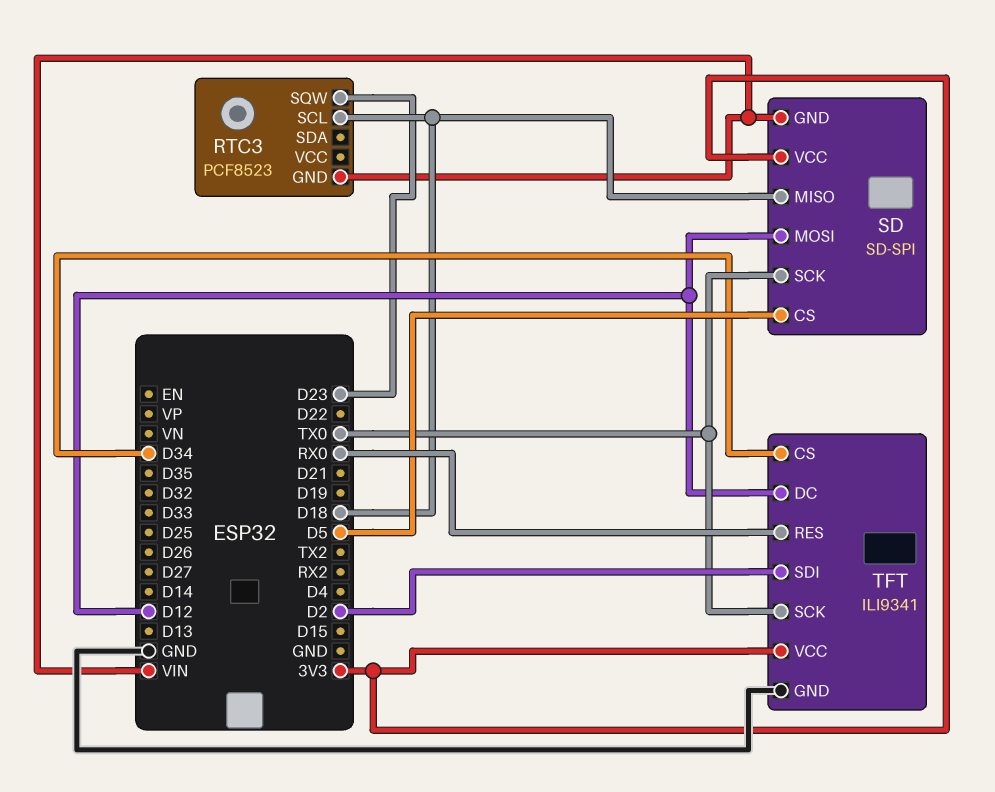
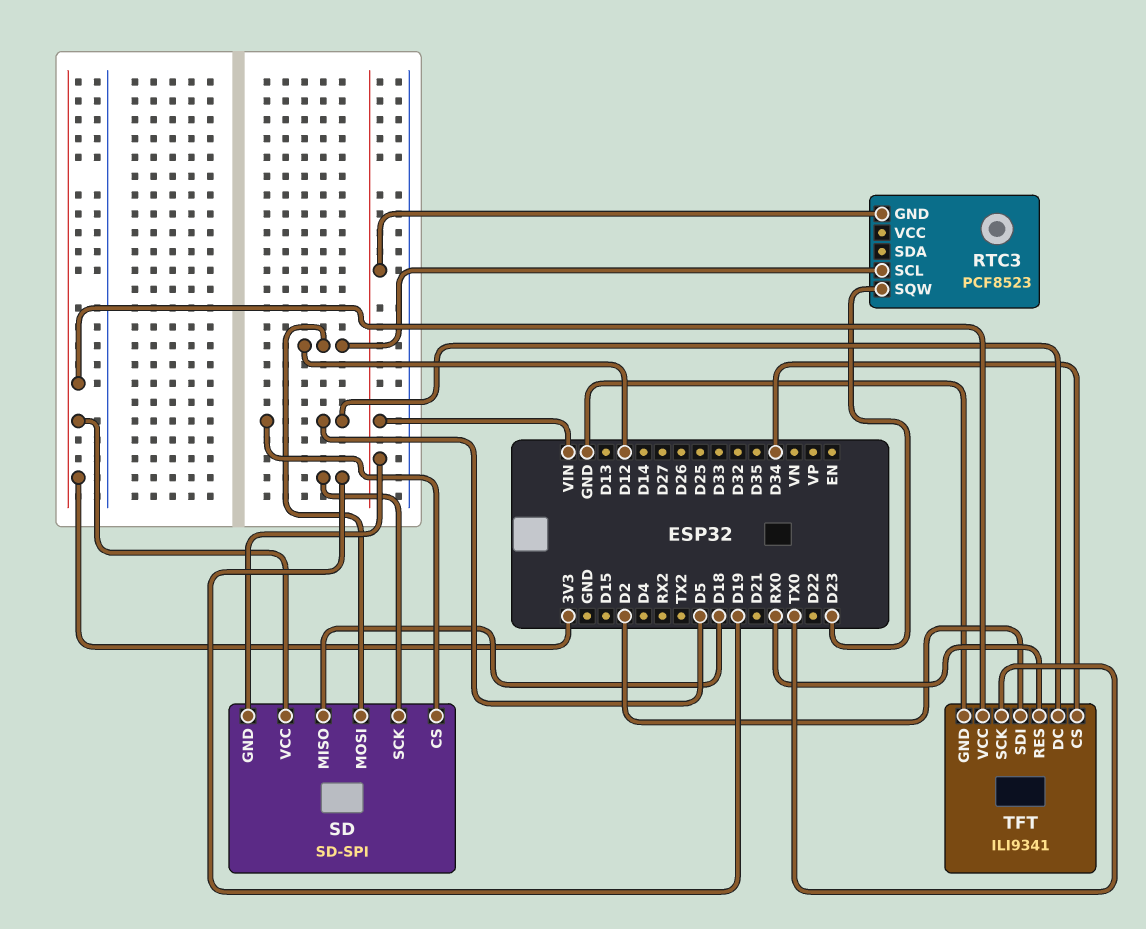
RTC3 pin SCL: D18 -> D12
SD pin SCK: TX0 -> D19
TFT pin DC: D12 -> D5

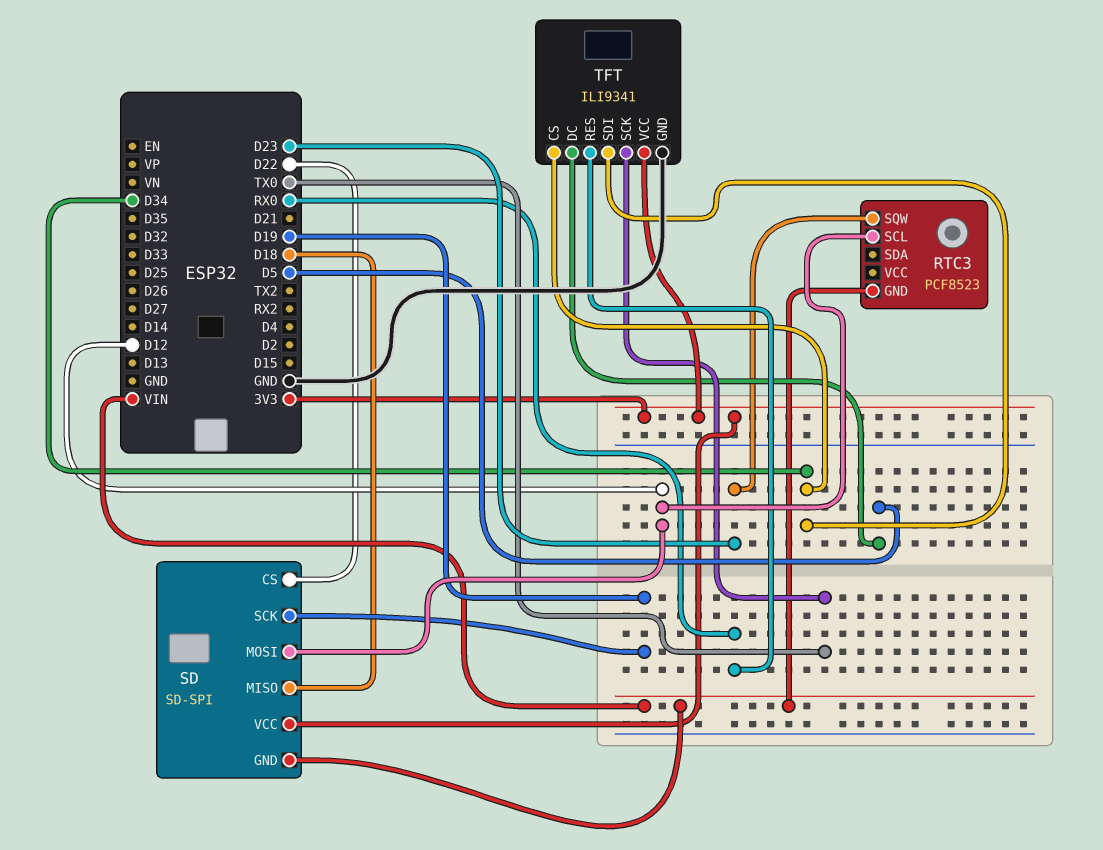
SD pin CS: D5 -> D22
TFT pin SDI: D2 -> D34

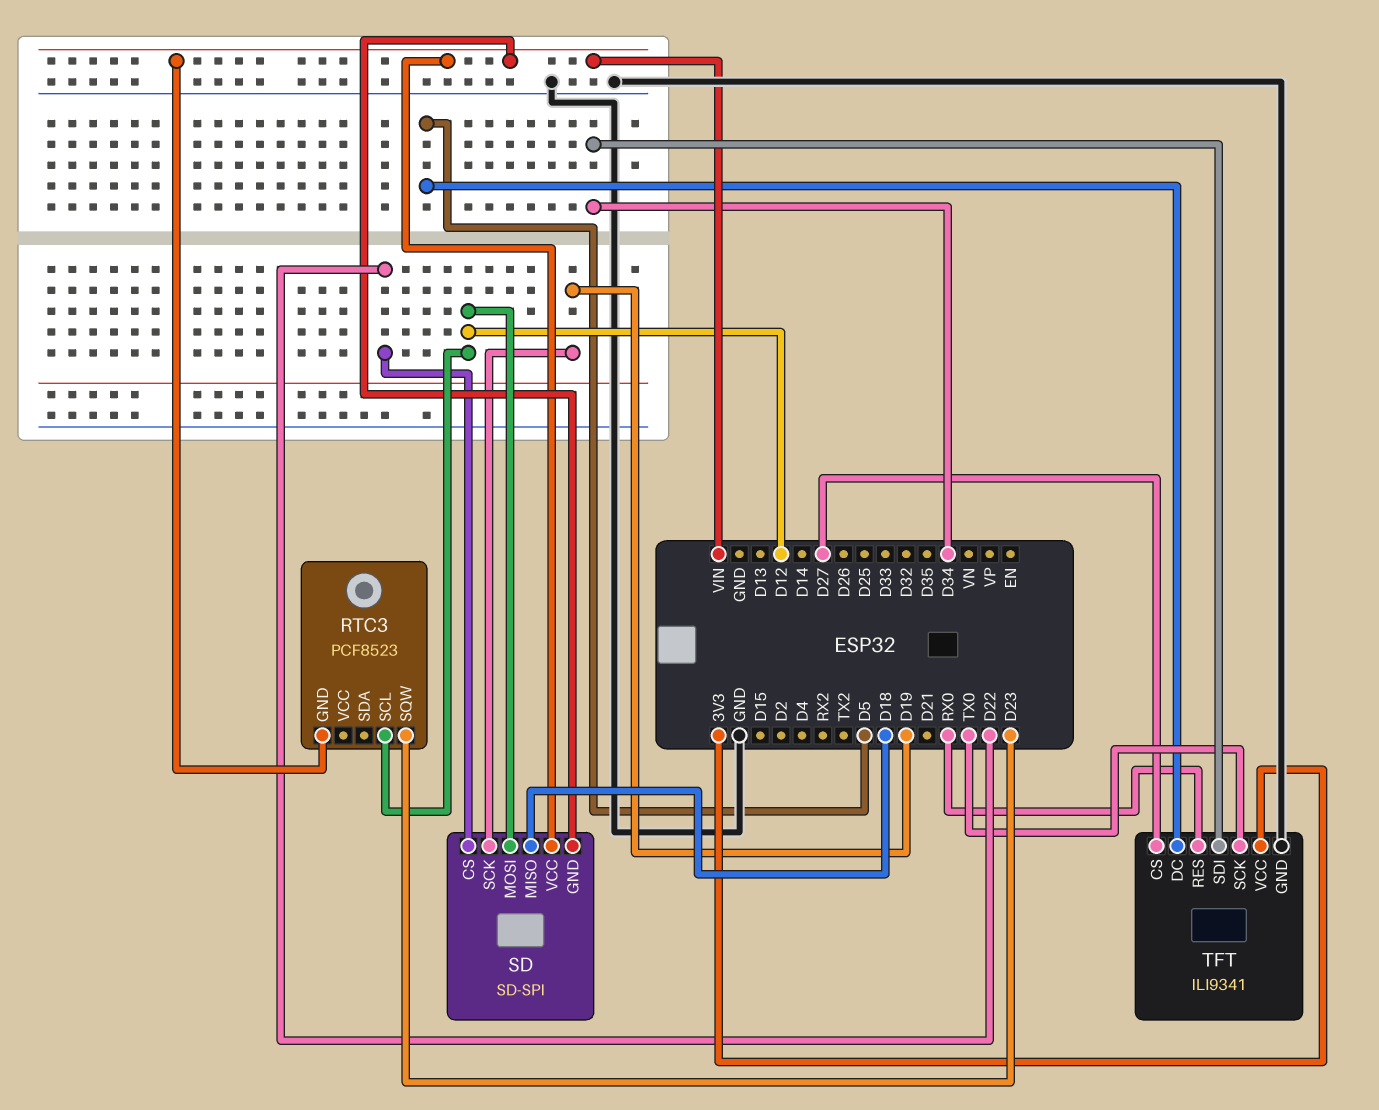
SD pin VCC: 3V3 -> VIN
TFT pin CS: D34 -> D27

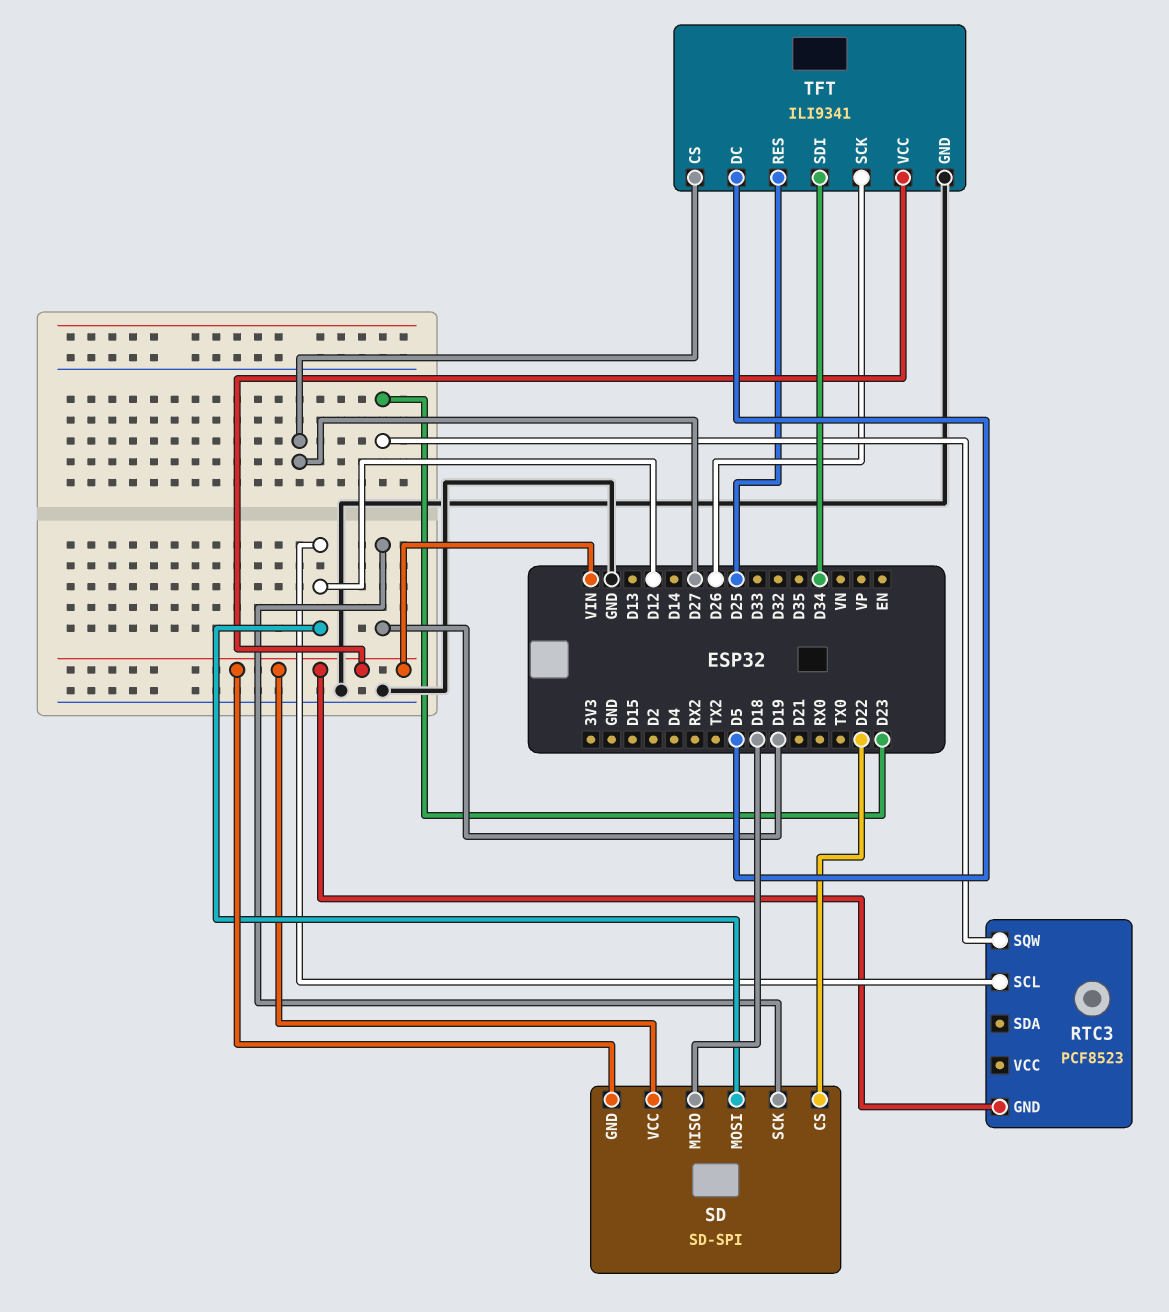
TFT pin RES: RX0 -> D25
TFT pin SCK: TX0 -> D26
TFT pin VCC: 3V3 -> VIN

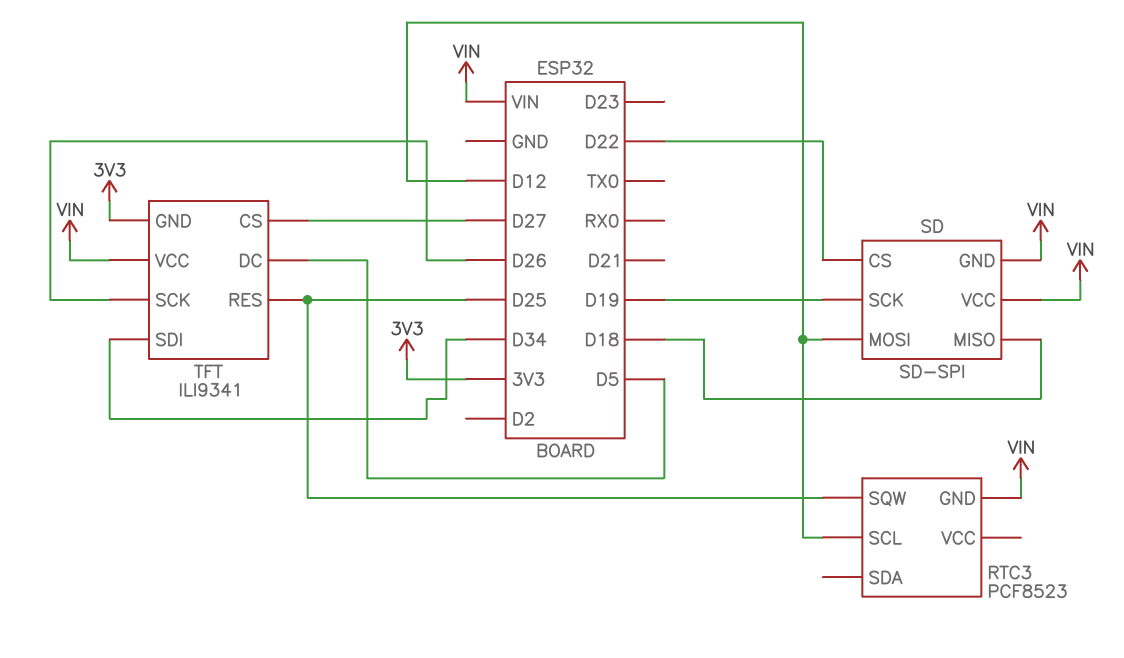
RTC3 pin SQW: D23 -> D25
TFT pin GND: GND -> 3V3

